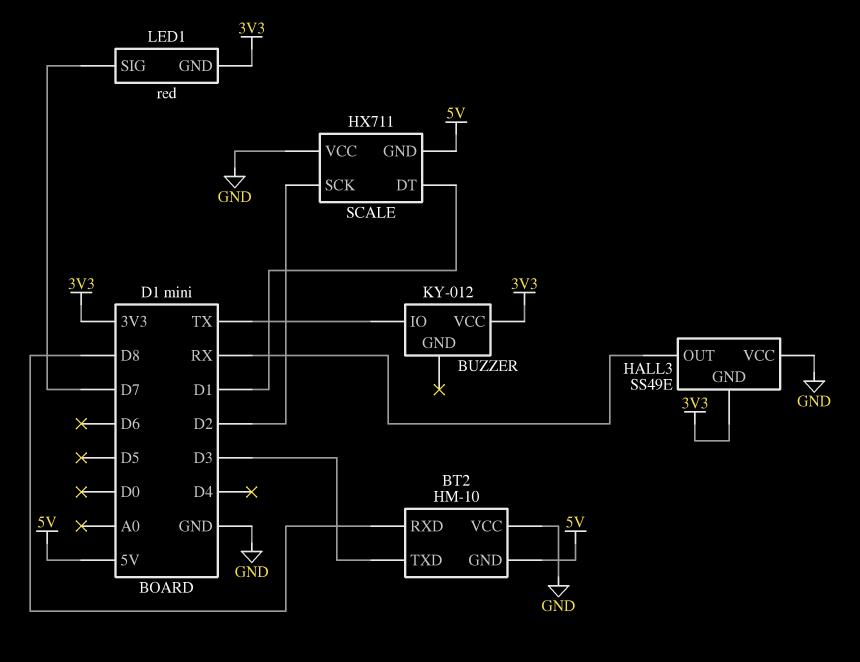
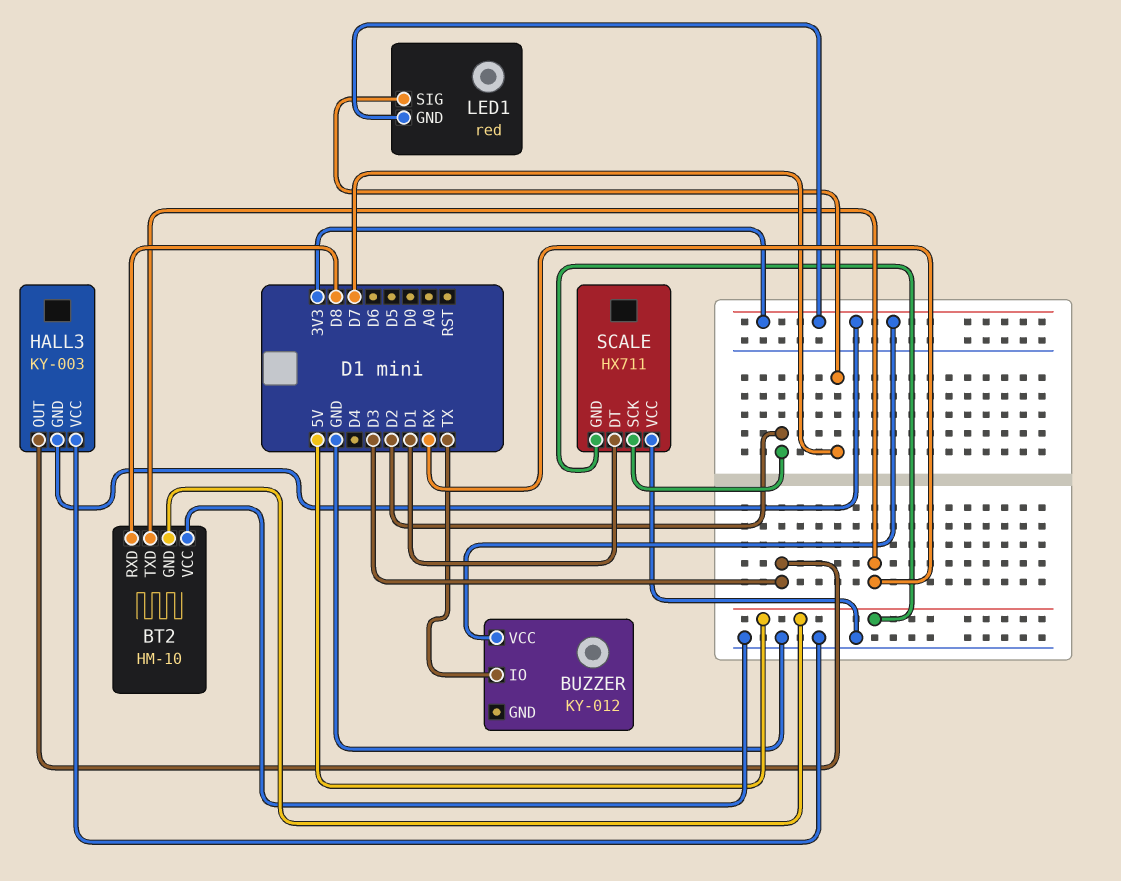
BT2 pin TXD: D3 -> RX
HALL3: SS49E -> KY-003
HALL3 pin OUT: RX -> D3

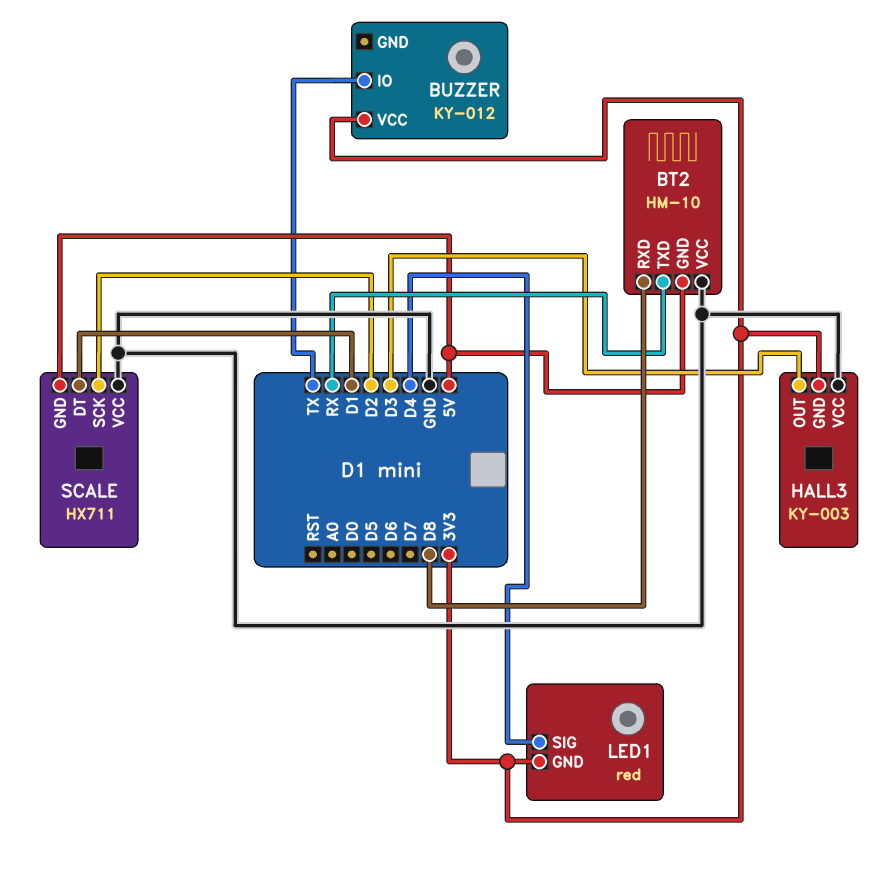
LED1 pin SIG: D7 -> D4

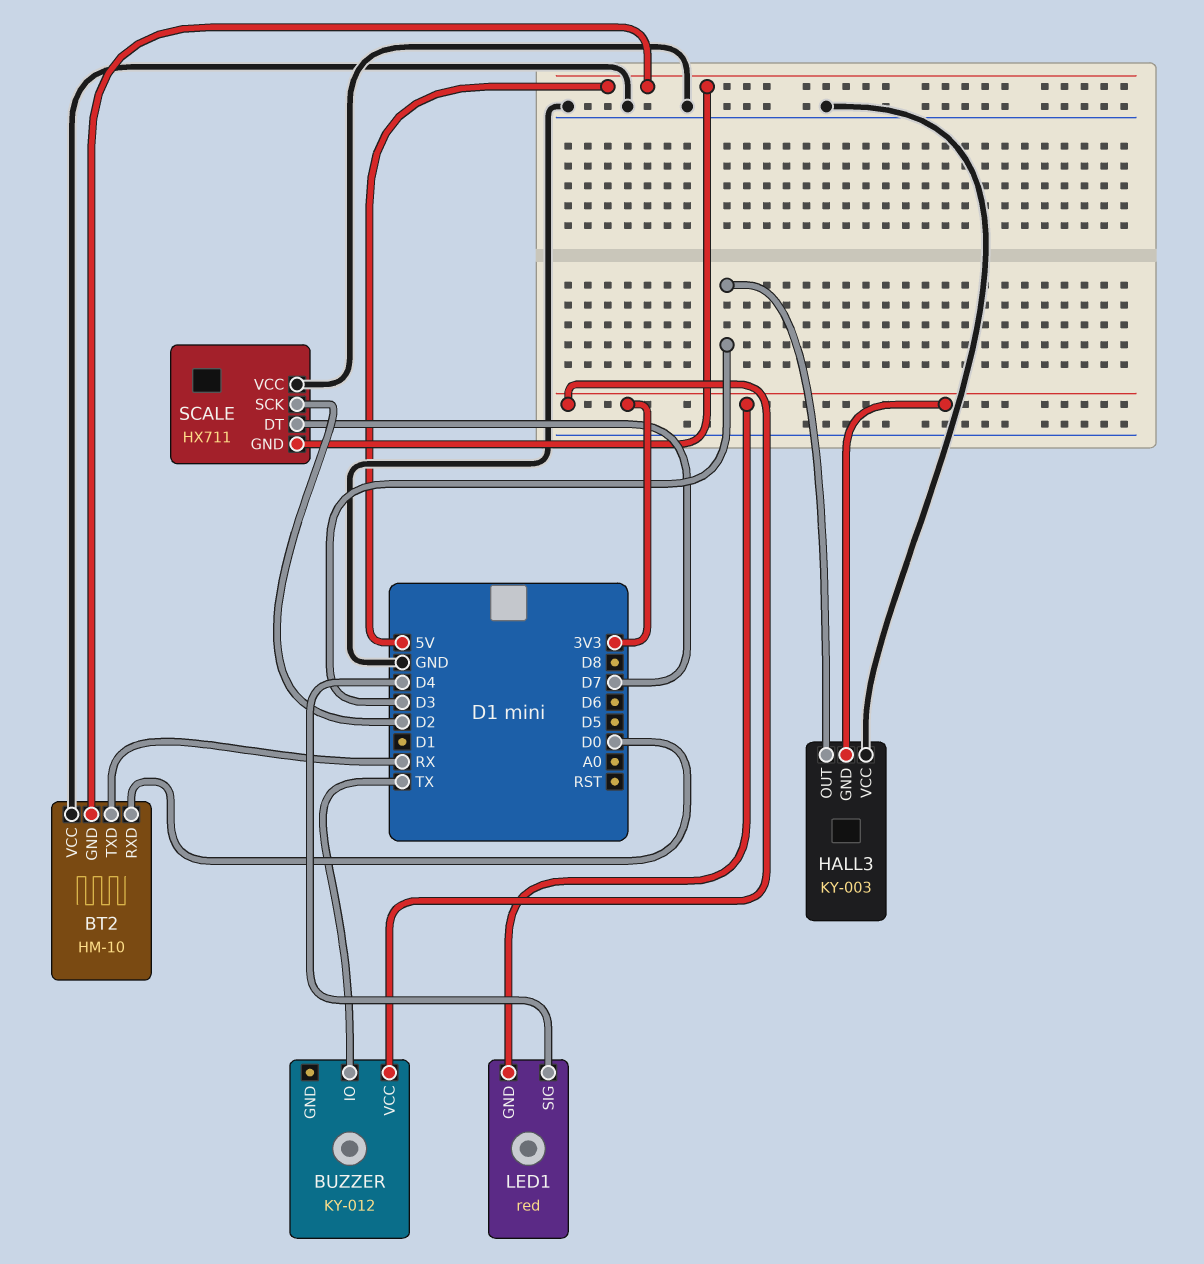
BT2 pin RXD: D8 -> D0
SCALE pin DT: D1 -> D7

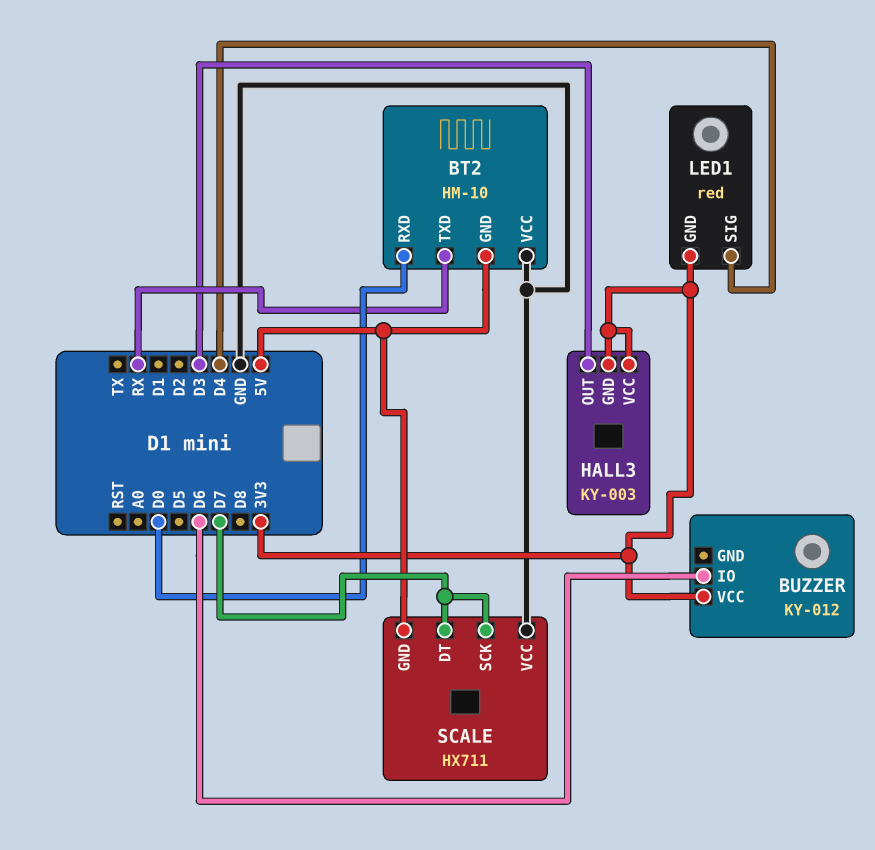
BUZZER pin IO: TX -> D6
HALL3 pin VCC: GND -> 3V3
SCALE pin SCK: D2 -> D7

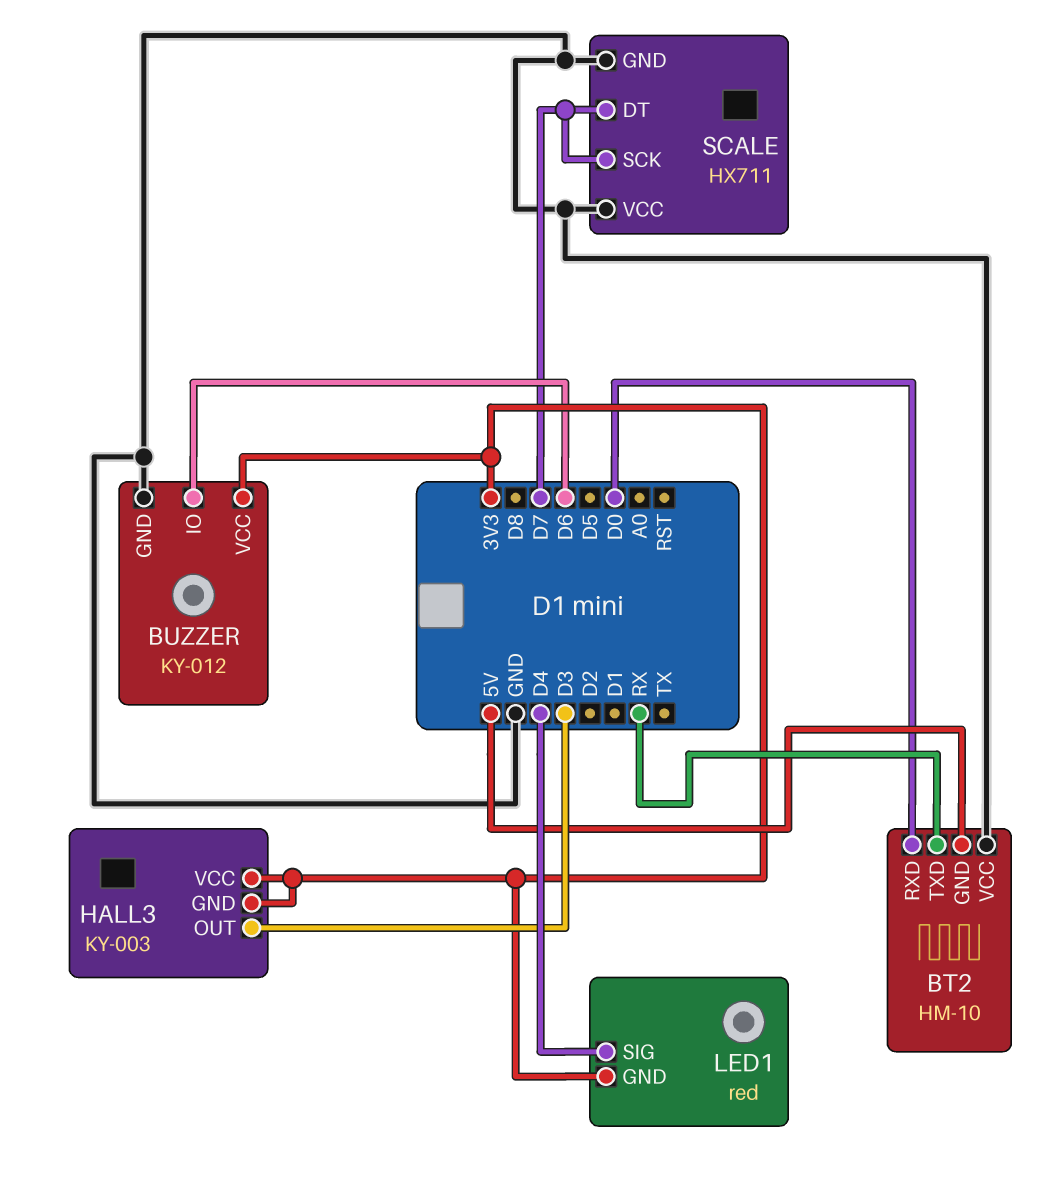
BUZZER pin GND: none -> GND
SCALE pin GND: 5V -> GND

